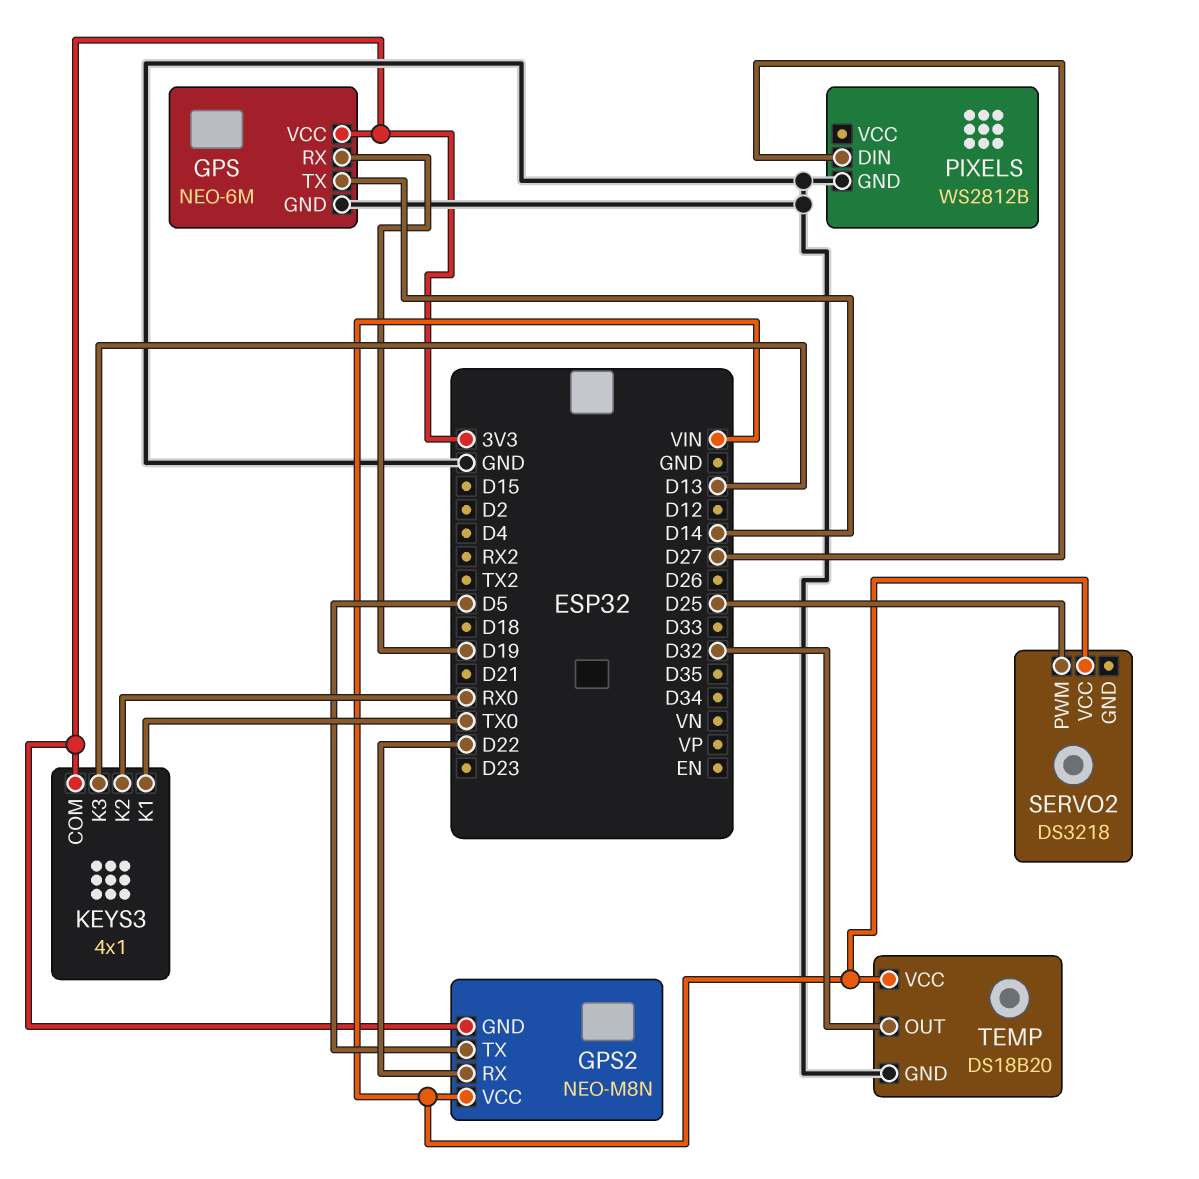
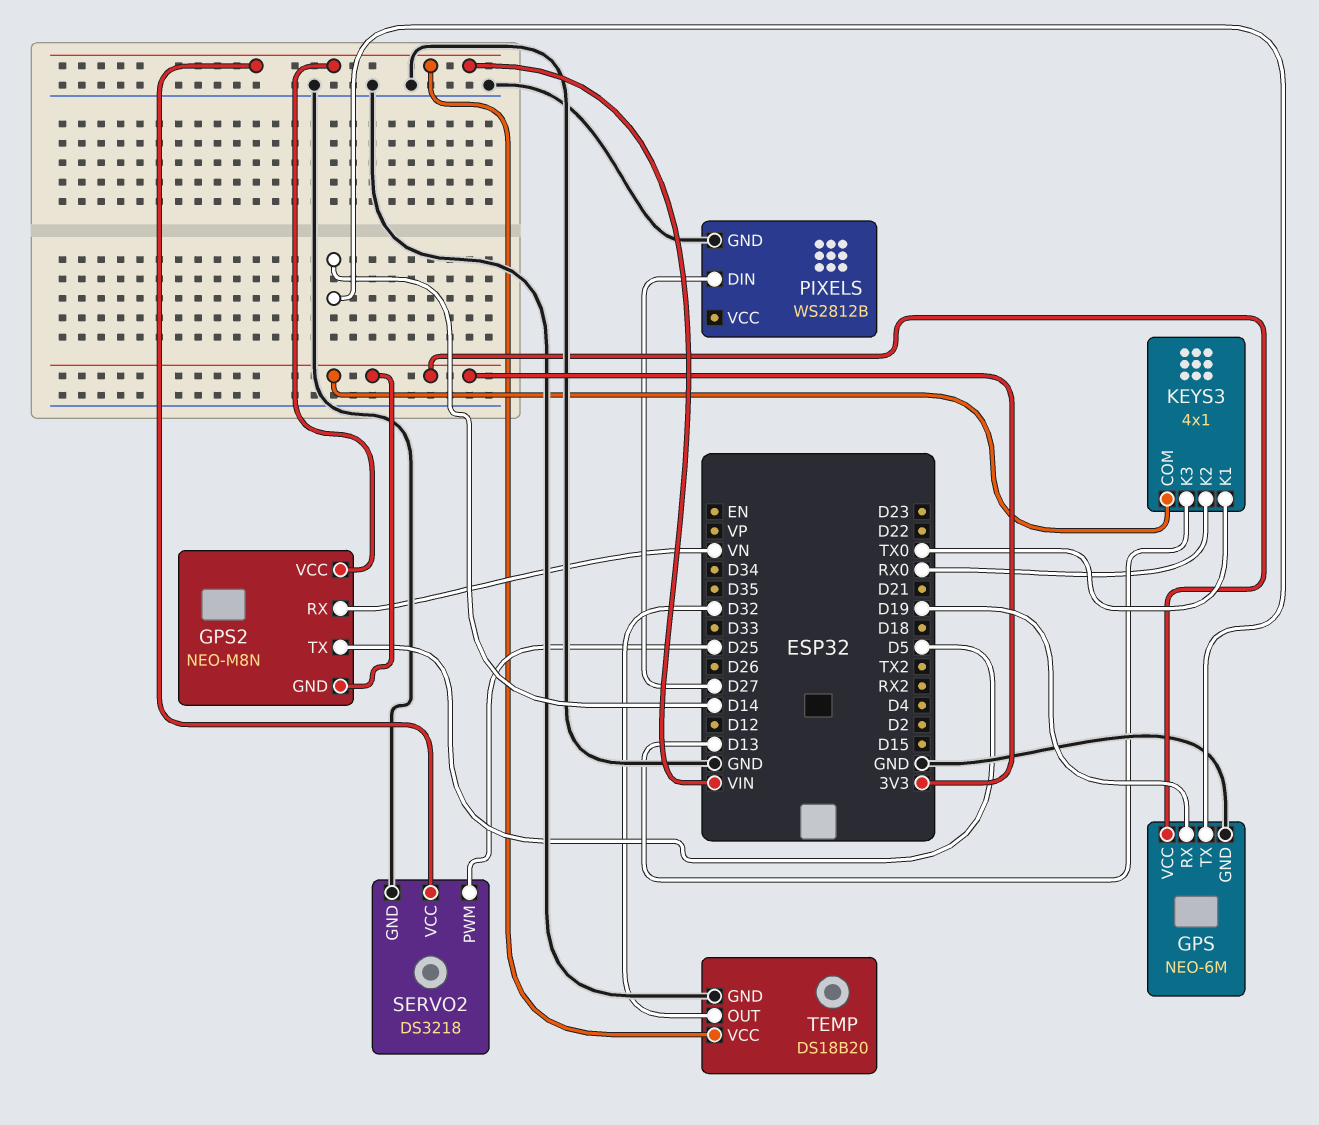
GPS2 pin RX: D22 -> VN
SERVO2 pin GND: none -> GND

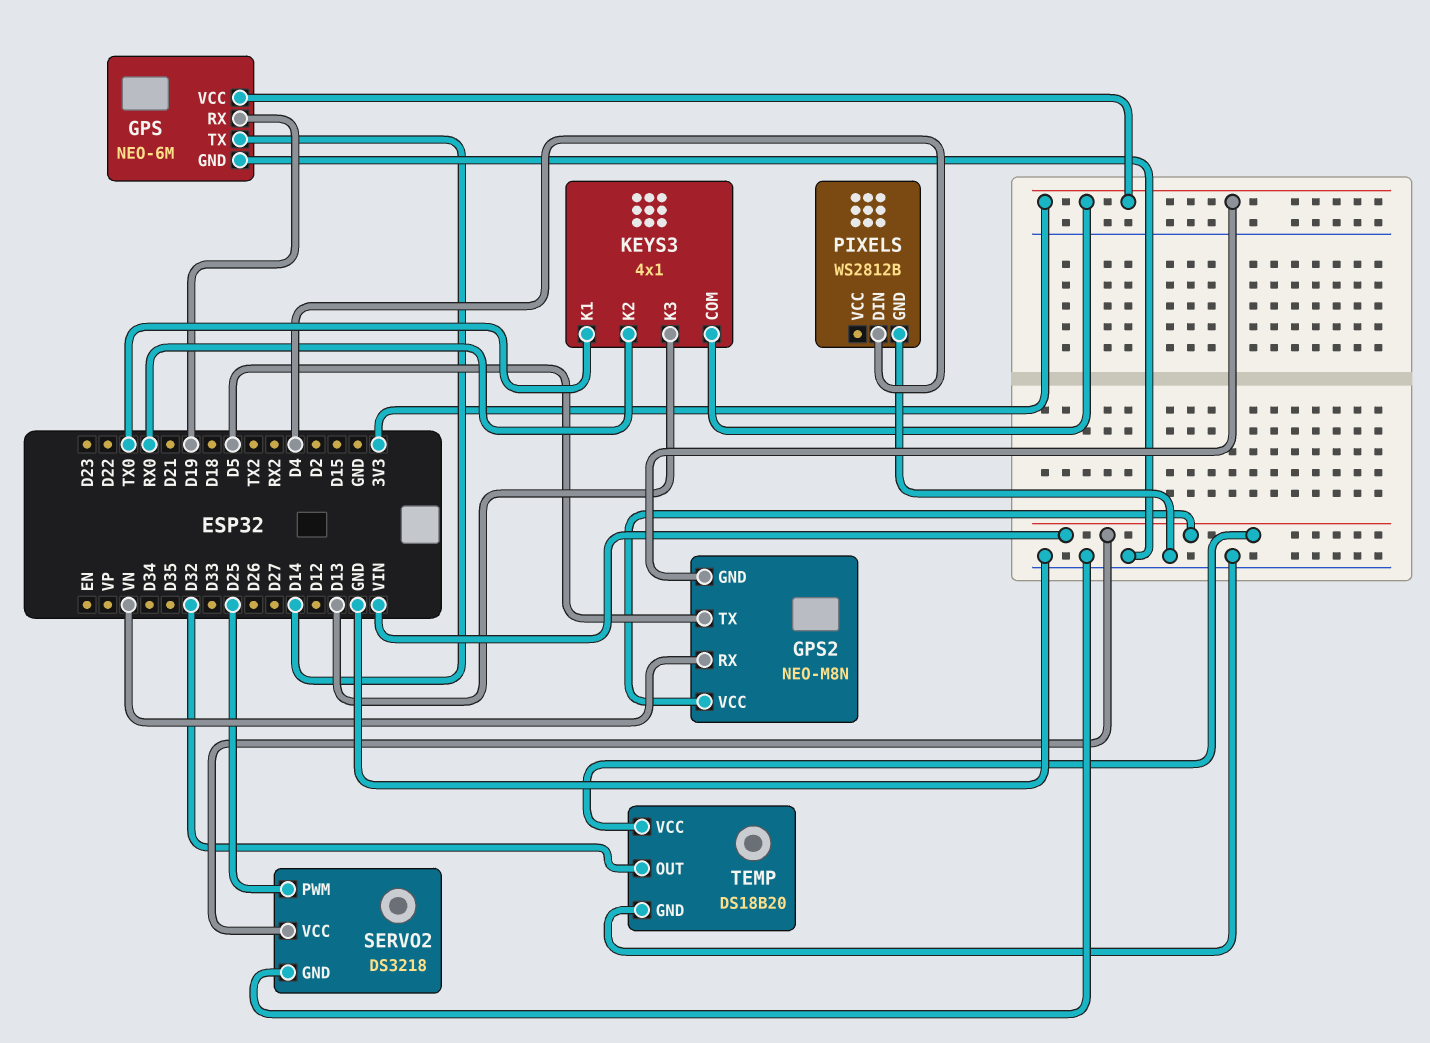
PIXELS pin DIN: D27 -> D4

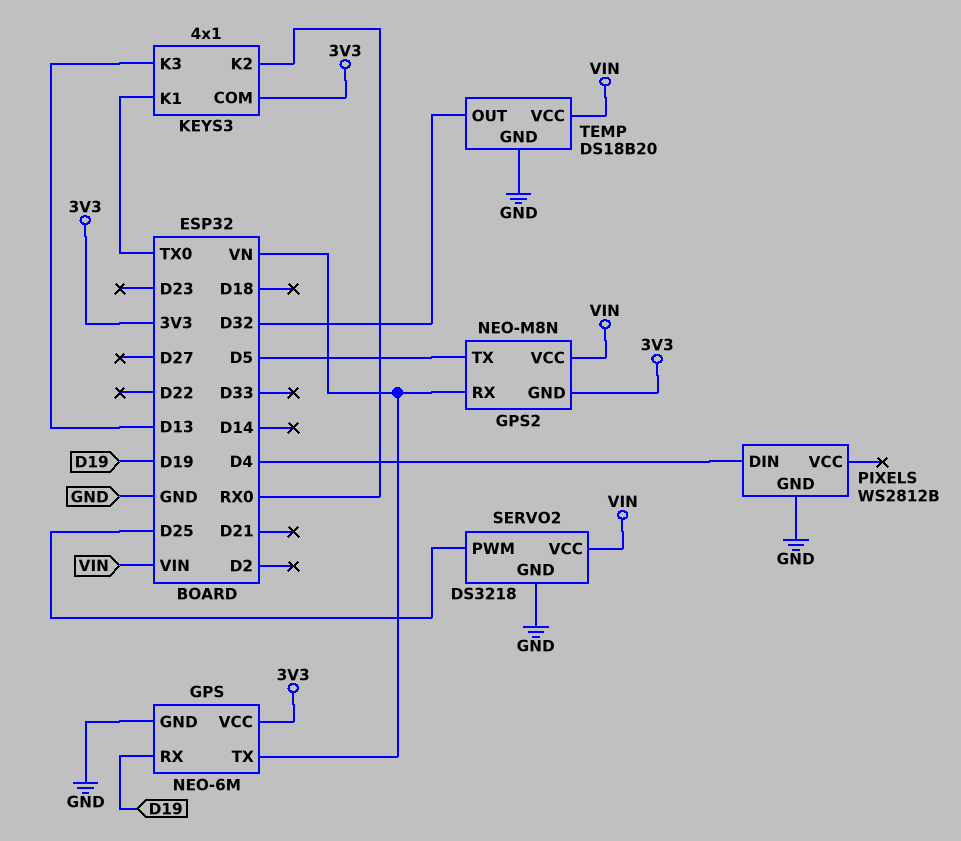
GPS pin TX: D14 -> VN

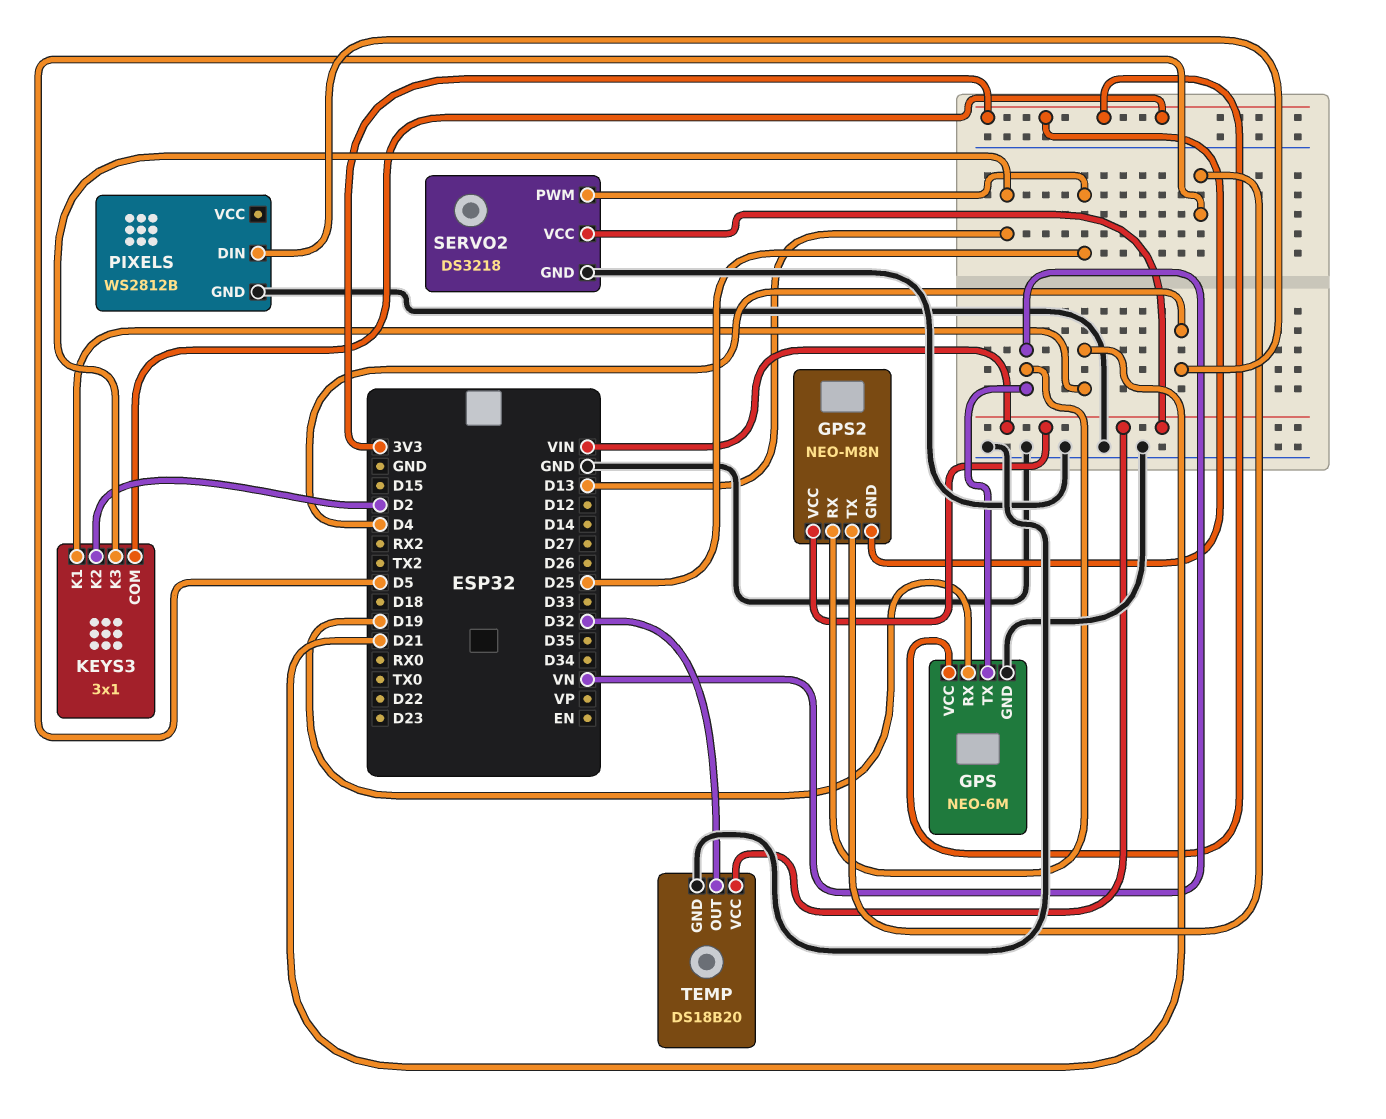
KEYS3: 4x1 -> 3x1
KEYS3 pin K1: TX0 -> D21
KEYS3 pin K2: RX0 -> D2

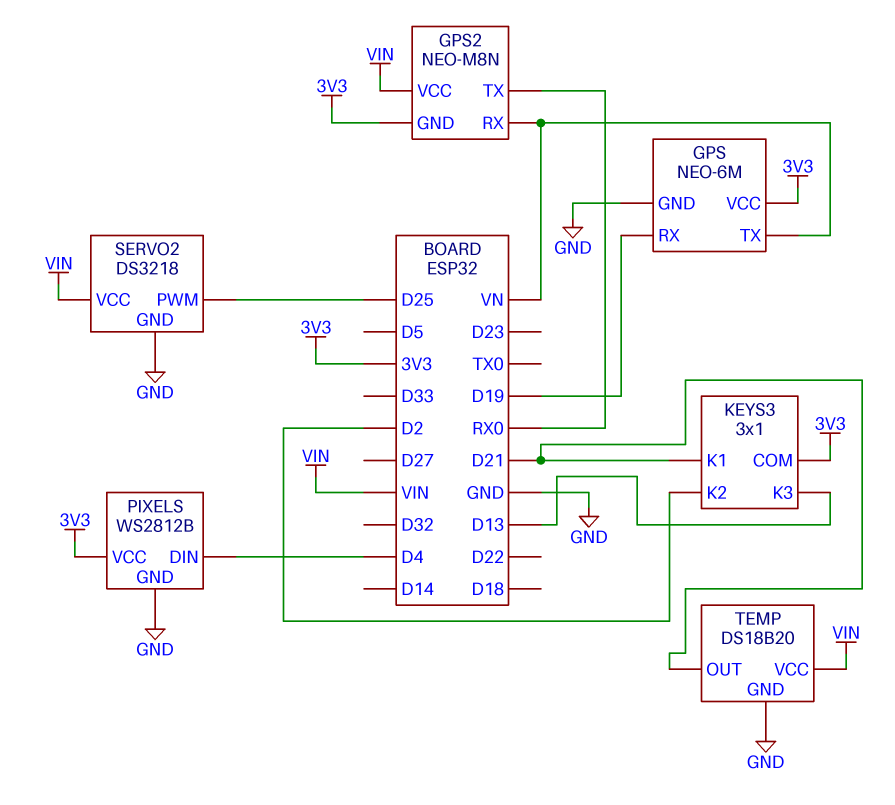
GPS2 pin TX: D5 -> RX0
PIXELS pin VCC: none -> 3V3
TEMP pin OUT: D32 -> D21

